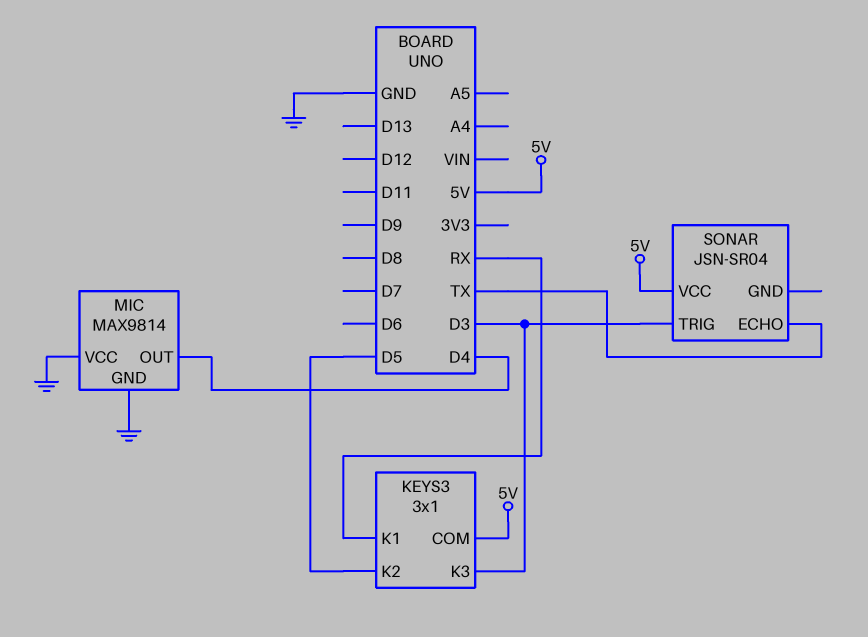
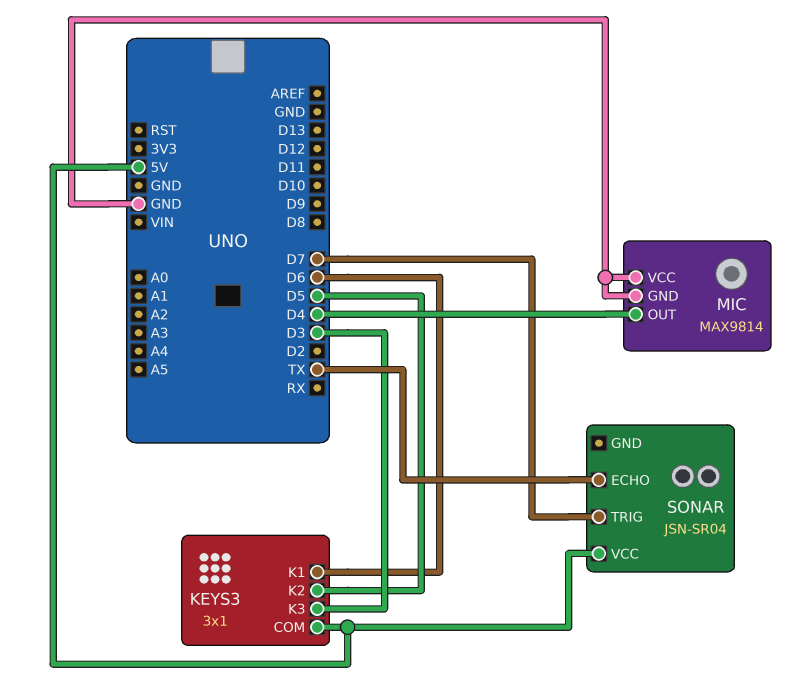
KEYS3 pin K1: RX -> D6
SONAR pin TRIG: D3 -> D7

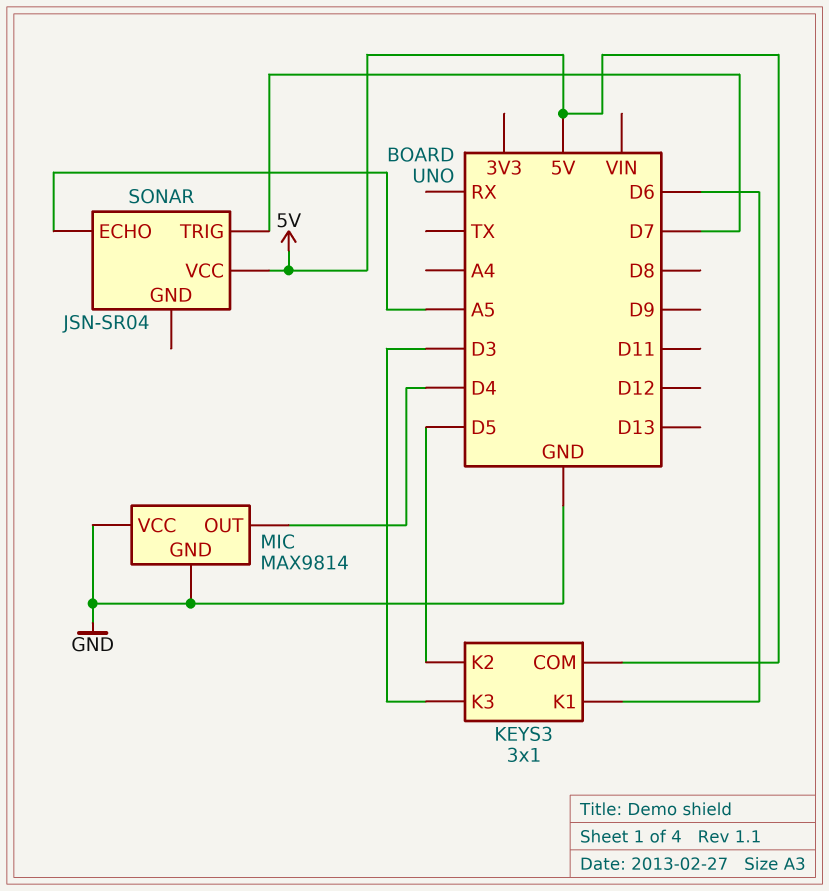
SONAR pin ECHO: TX -> A5

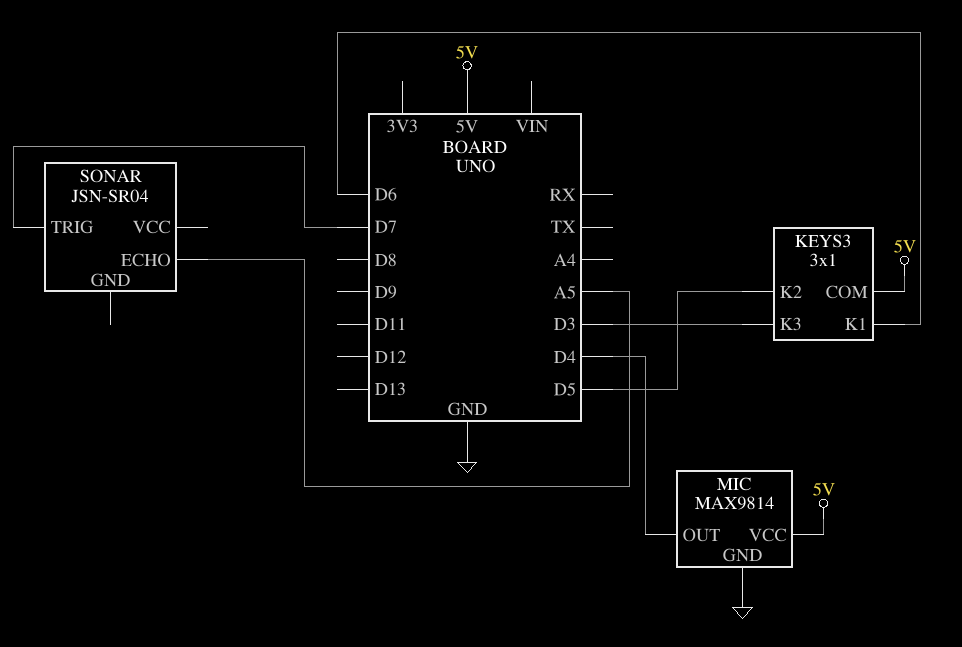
MIC pin VCC: GND -> 5V
SONAR pin VCC: 5V -> none

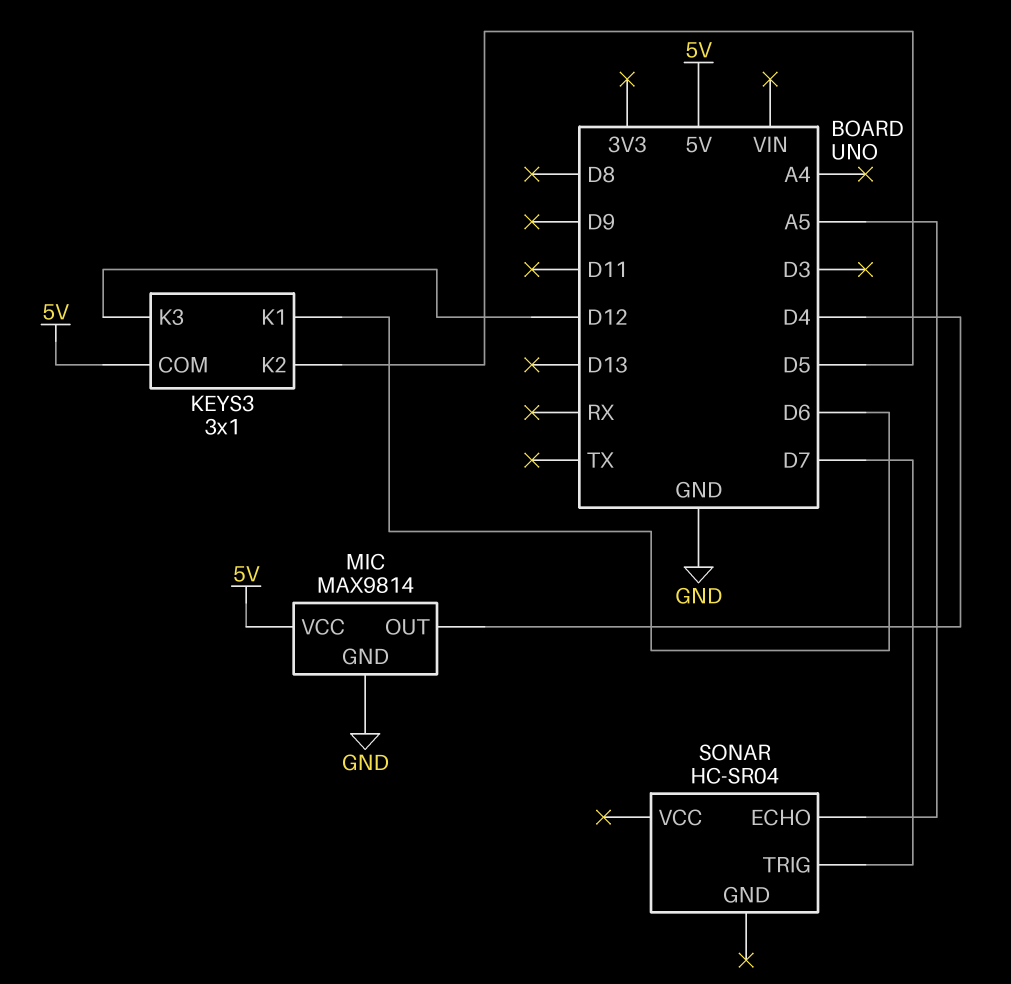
KEYS3 pin K3: D3 -> D12
SONAR: JSN-SR04 -> HC-SR04

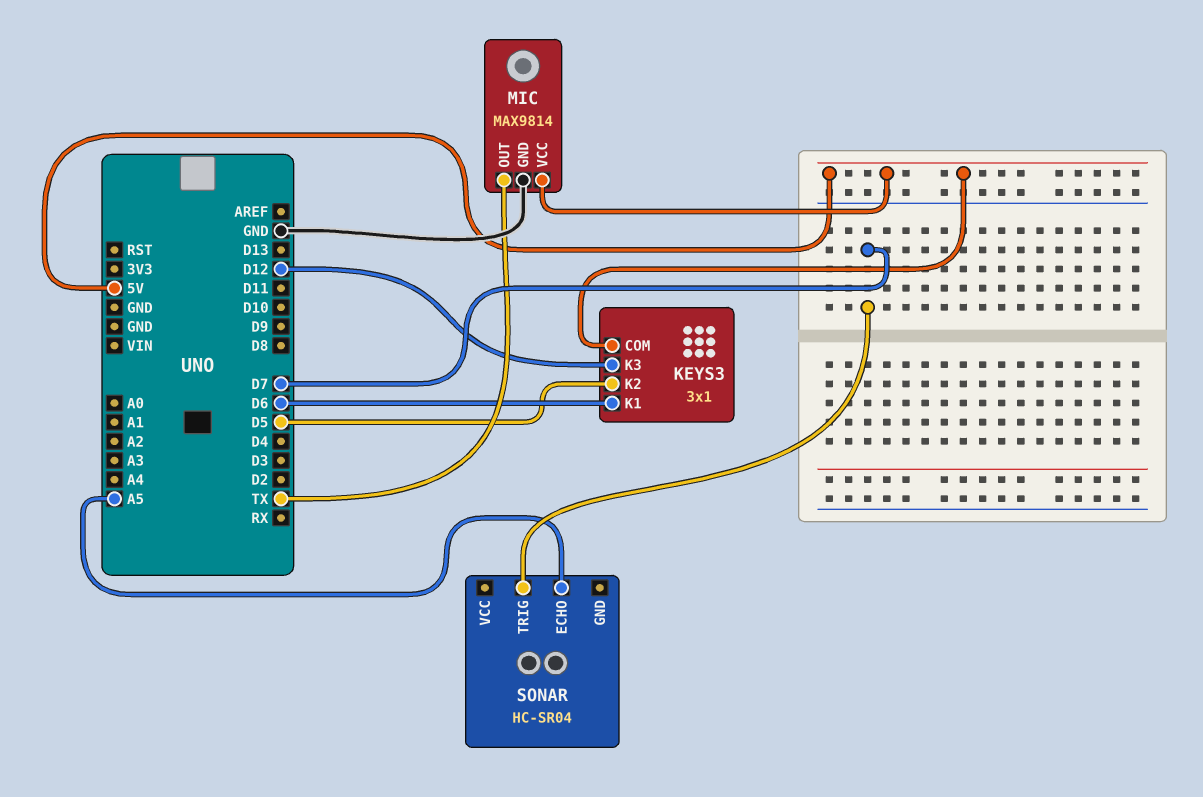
MIC pin OUT: D4 -> TX

